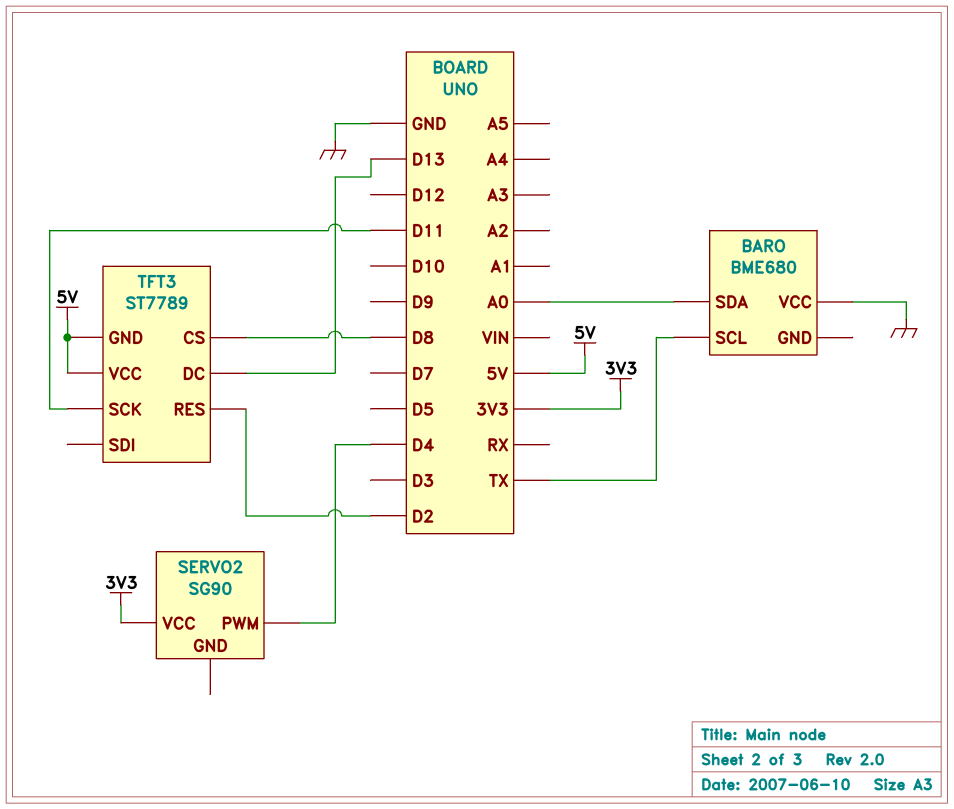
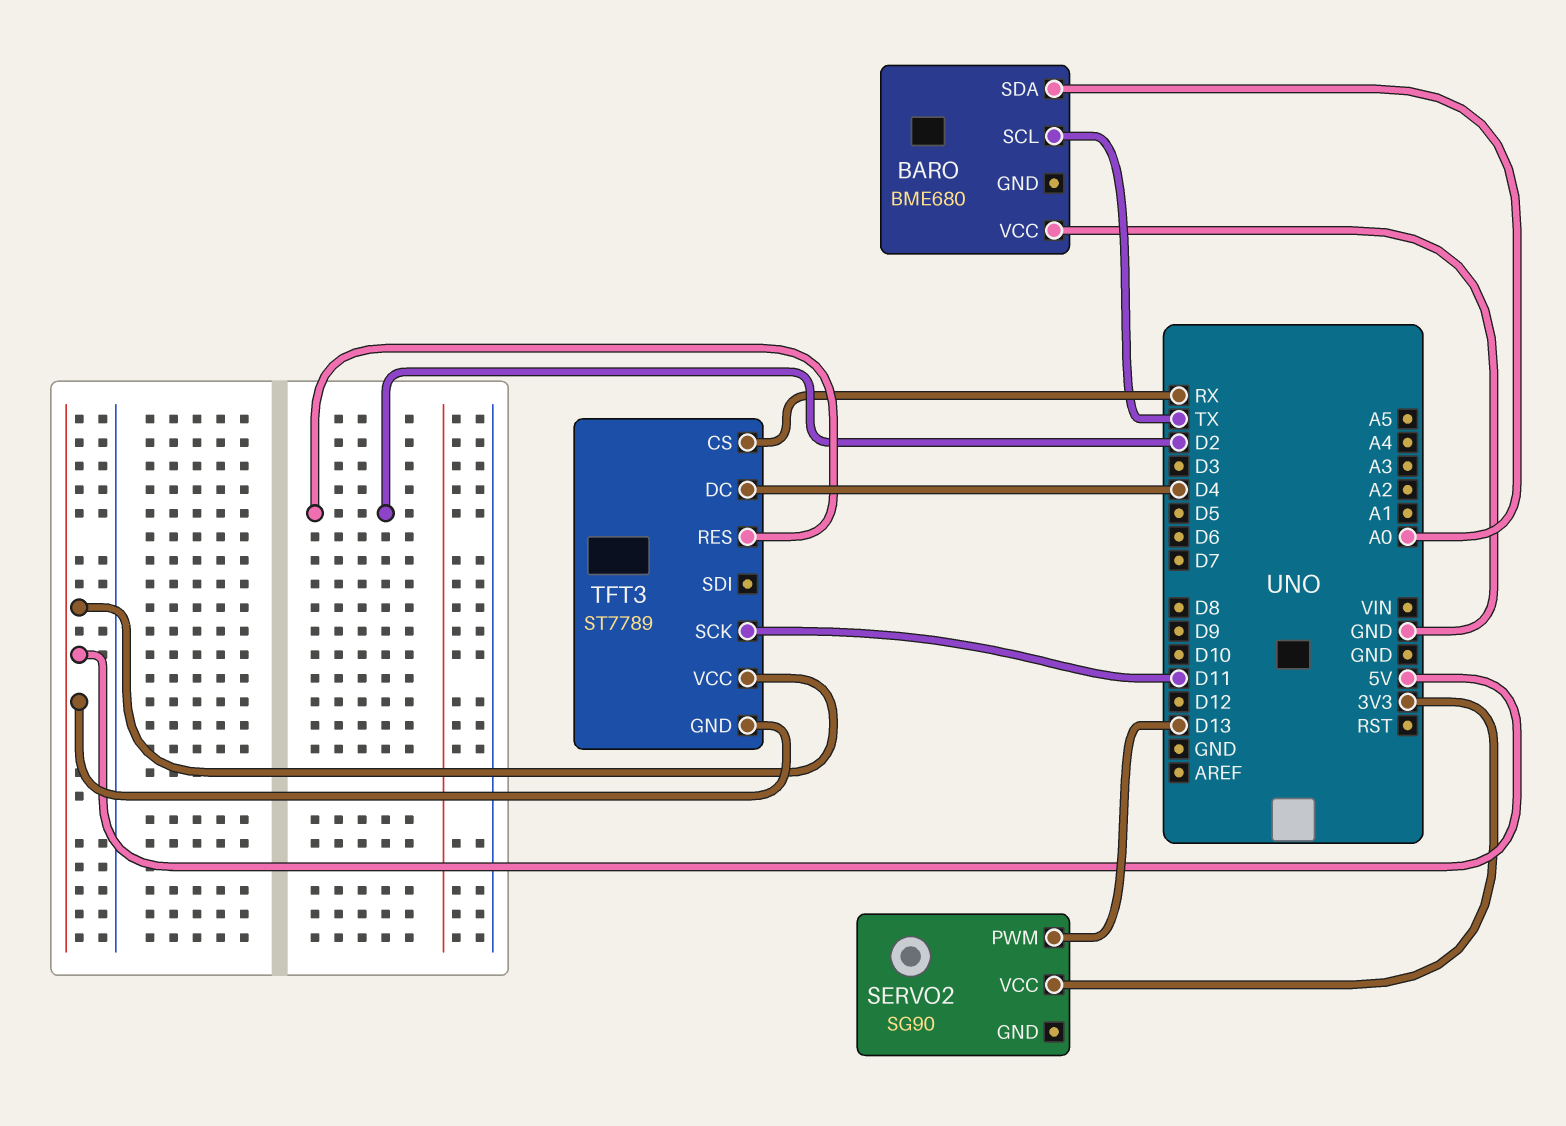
SERVO2 pin PWM: D4 -> D13
TFT3 pin CS: D8 -> RX
TFT3 pin DC: D13 -> D4

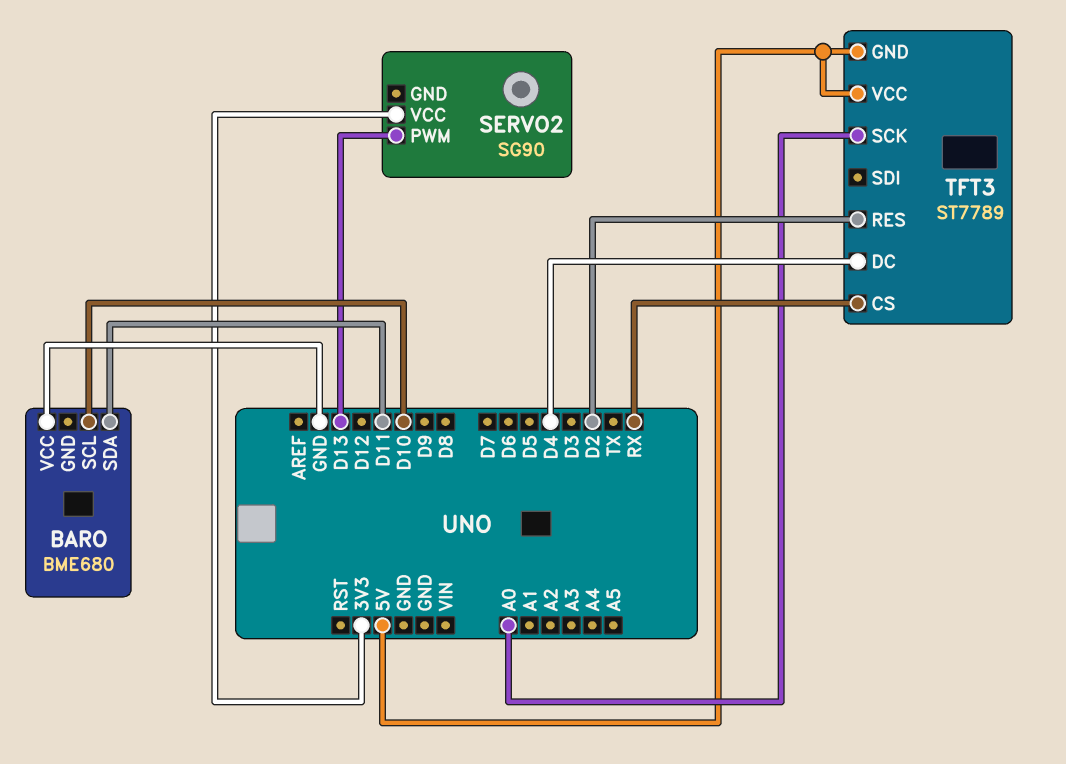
BARO pin SCL: TX -> D10
BARO pin SDA: A0 -> D11
TFT3 pin SCK: D11 -> A0

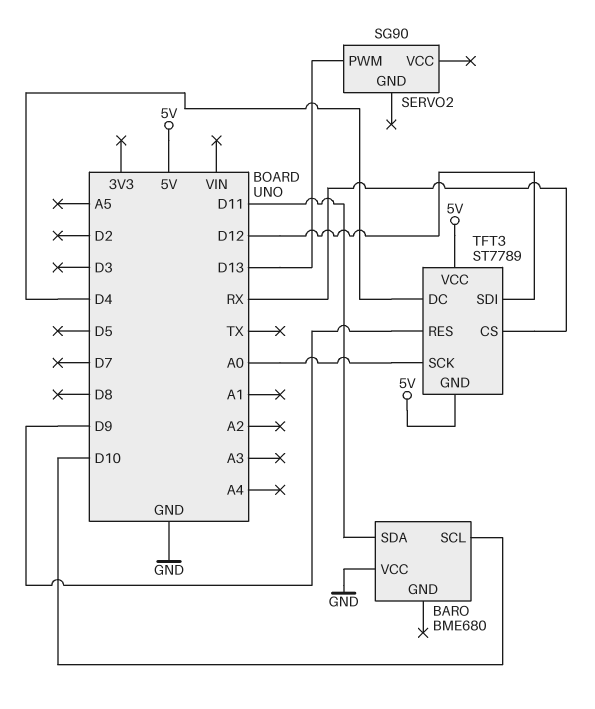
SERVO2 pin VCC: 3V3 -> none
TFT3 pin RES: D2 -> D9
TFT3 pin SDI: none -> D12

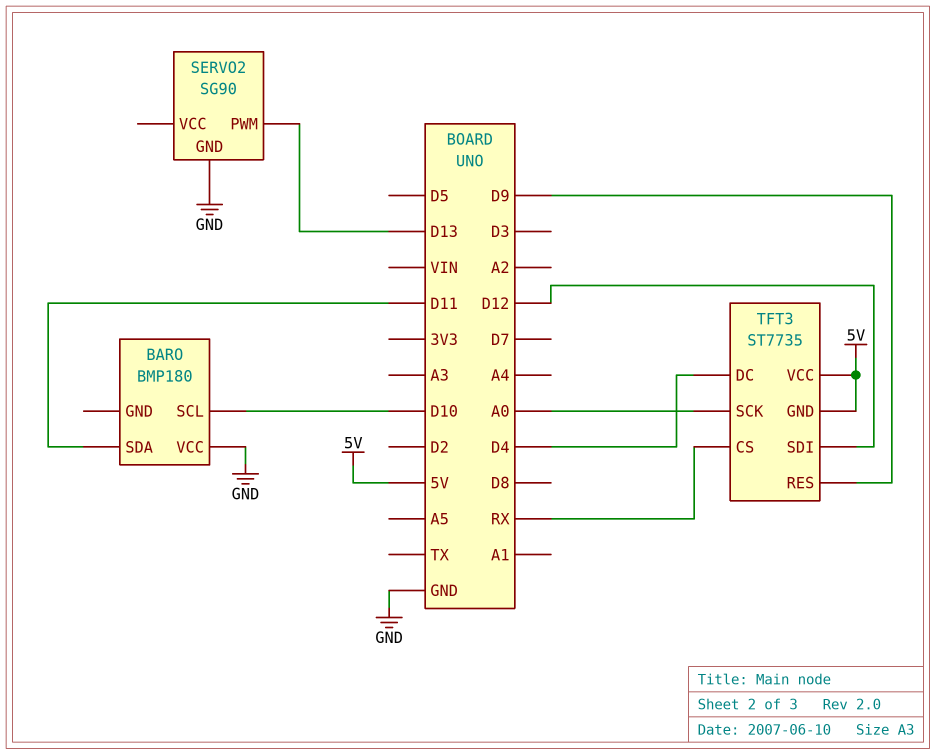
BARO: BME680 -> BMP180
SERVO2 pin GND: none -> GND
TFT3: ST7789 -> ST7735

